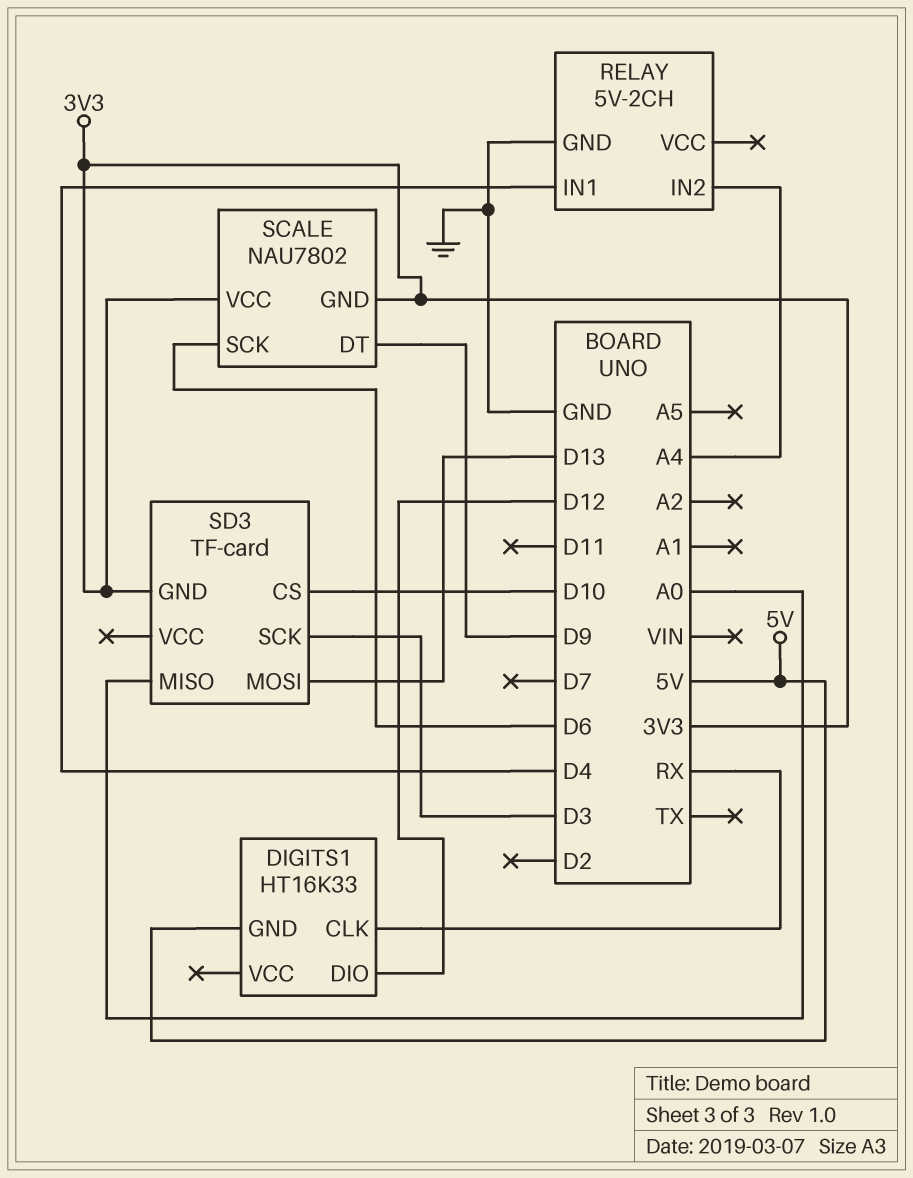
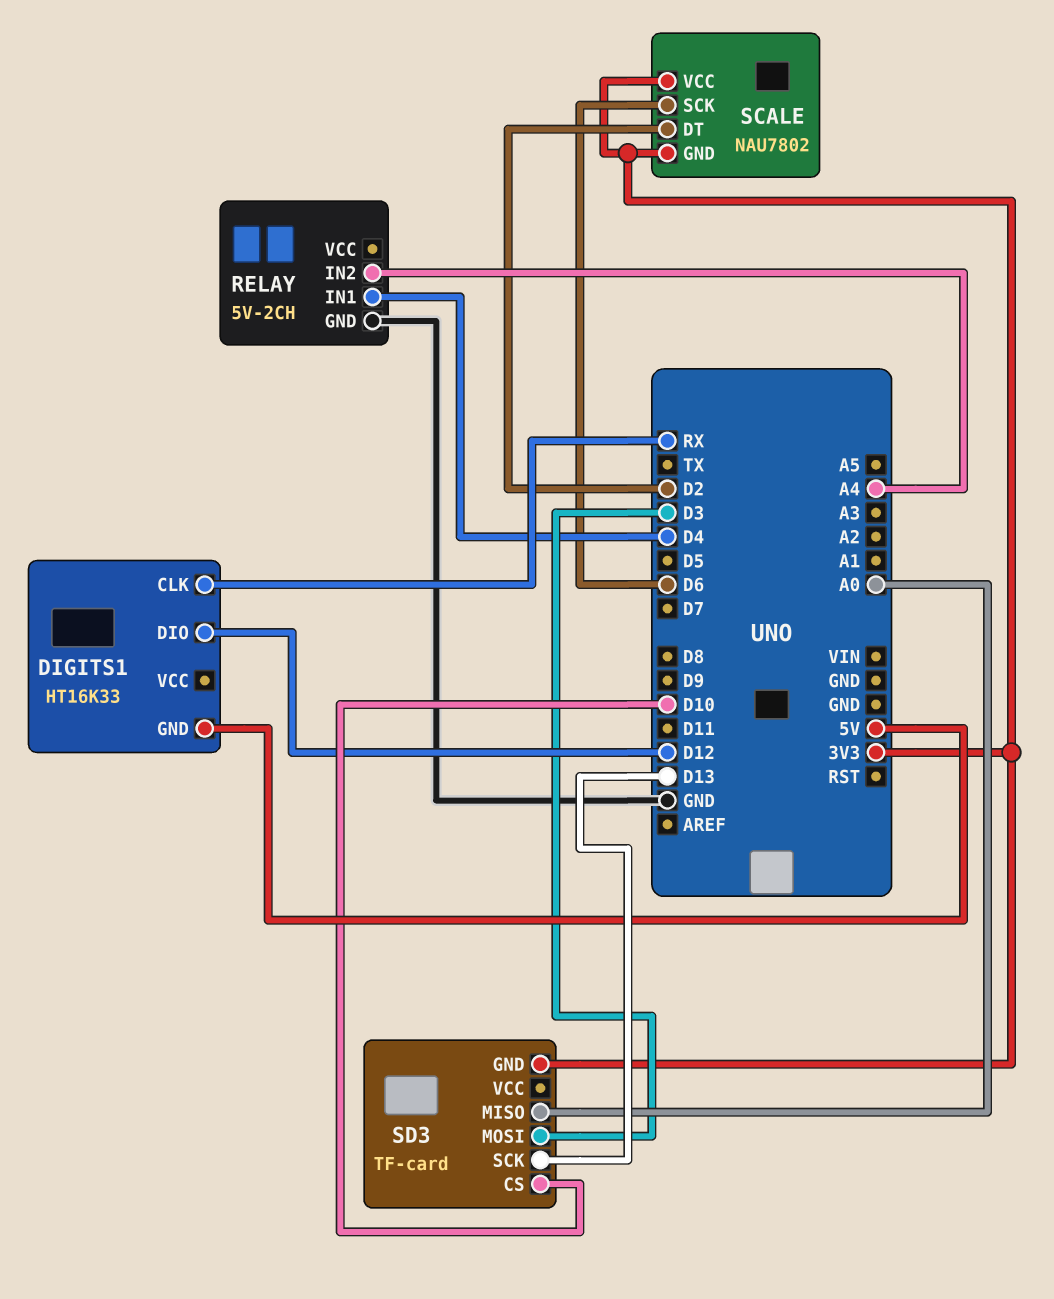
SCALE pin DT: D9 -> D2
SD3 pin MOSI: D13 -> D3
SD3 pin SCK: D3 -> D13

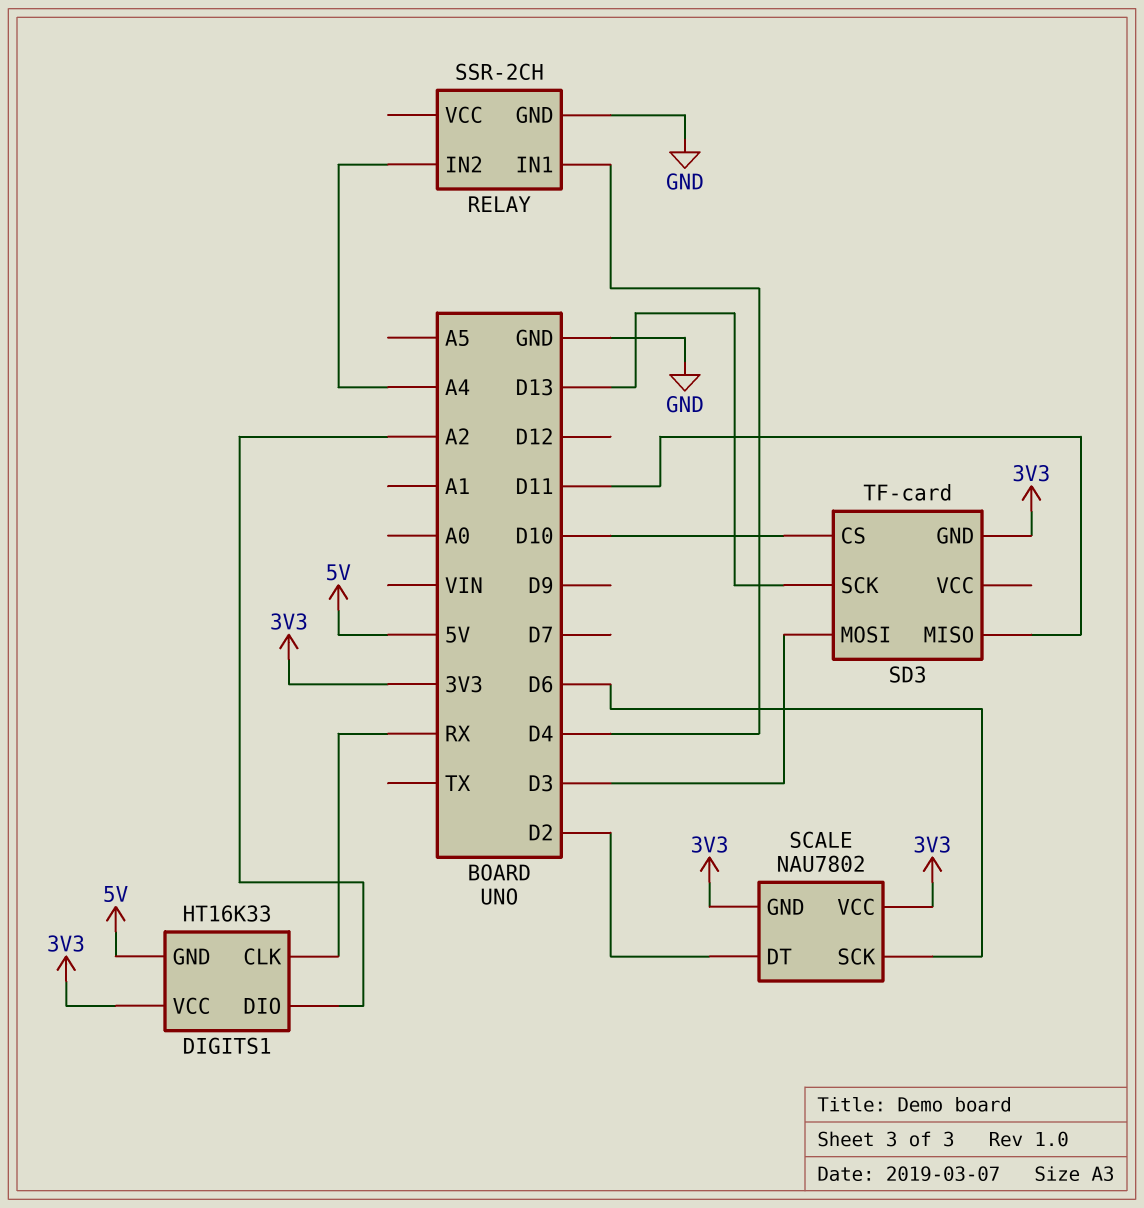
DIGITS1 pin DIO: D12 -> A2
DIGITS1 pin VCC: none -> 3V3
RELAY: 5V-2CH -> SSR-2CH
SD3 pin MISO: A0 -> D11

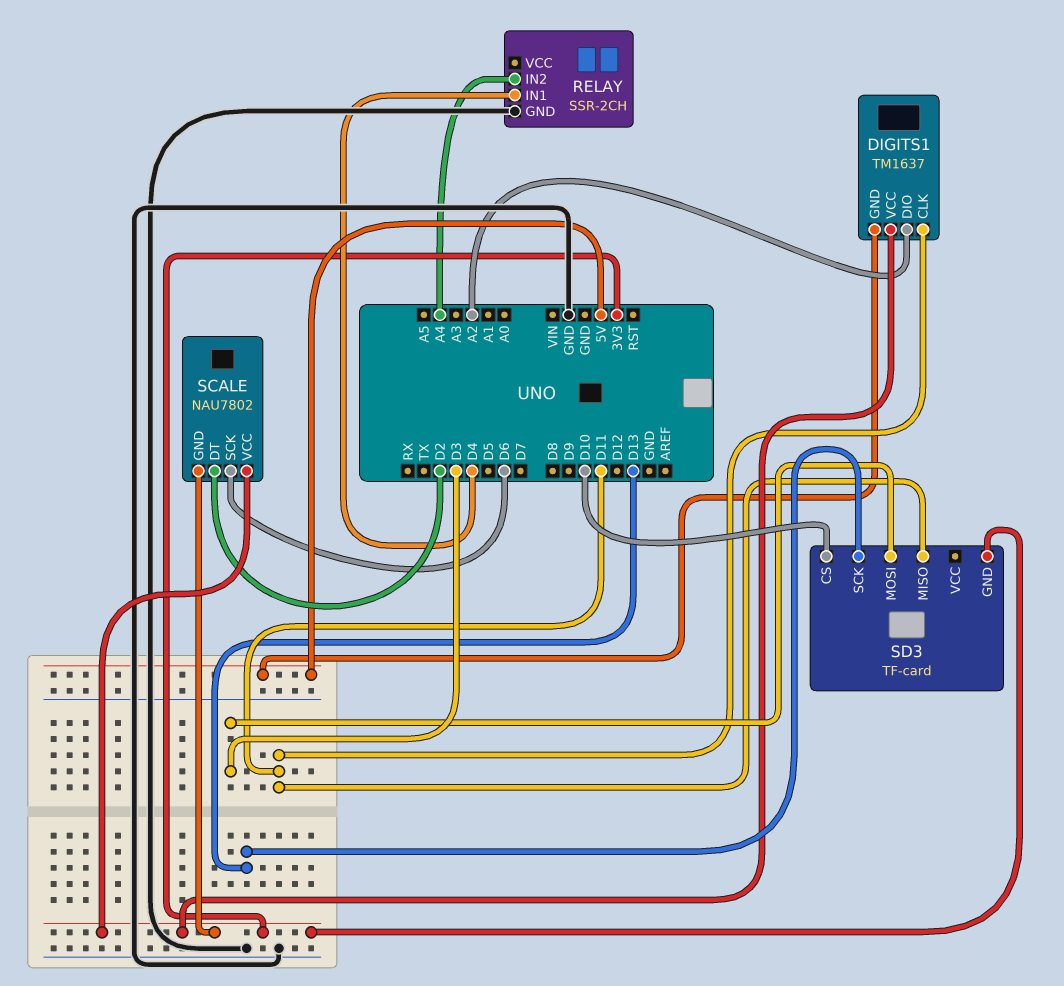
DIGITS1: HT16K33 -> TM1637
DIGITS1 pin CLK: RX -> D11

